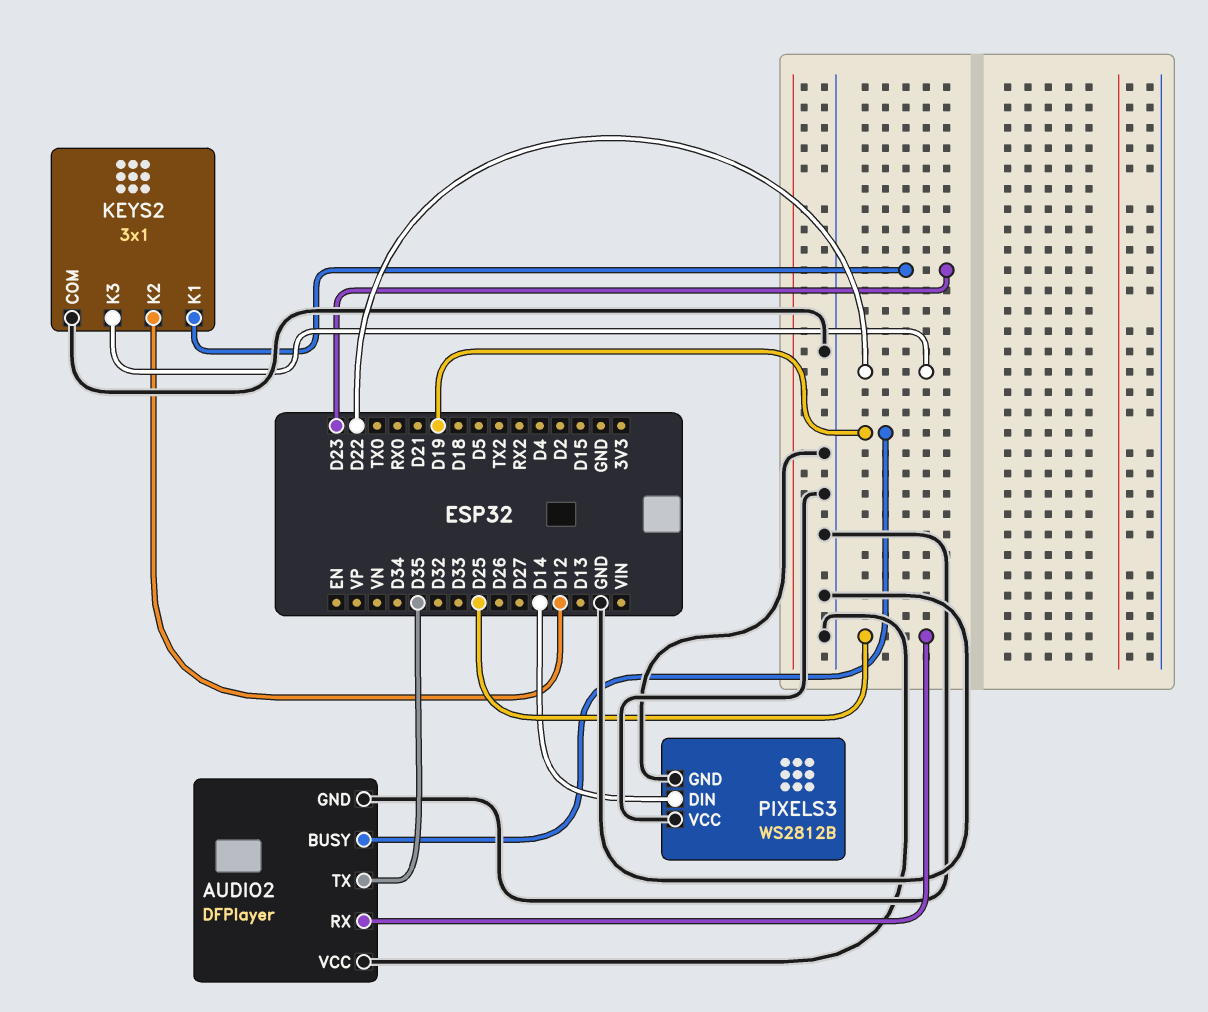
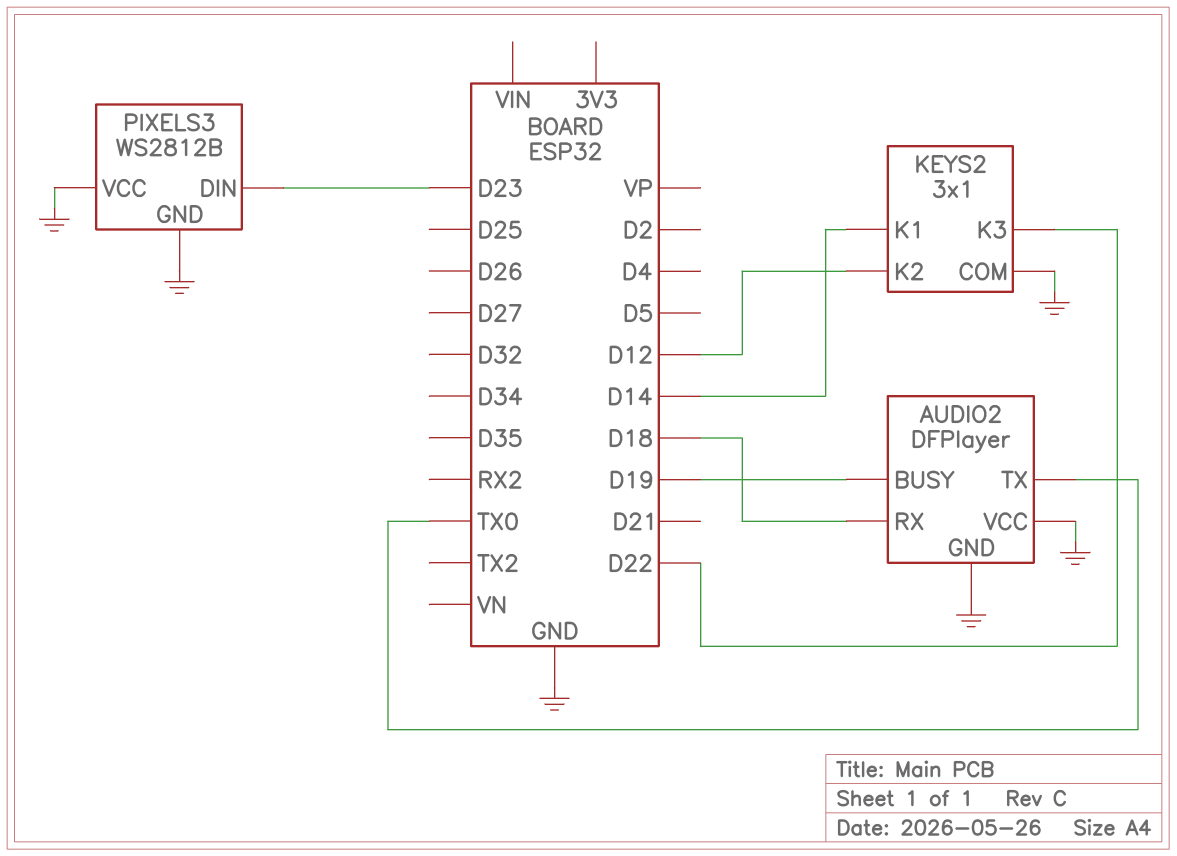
AUDIO2 pin RX: D25 -> D18
AUDIO2 pin TX: D35 -> TX0
KEYS2 pin K1: D23 -> D14
PIXELS3 pin DIN: D14 -> D23

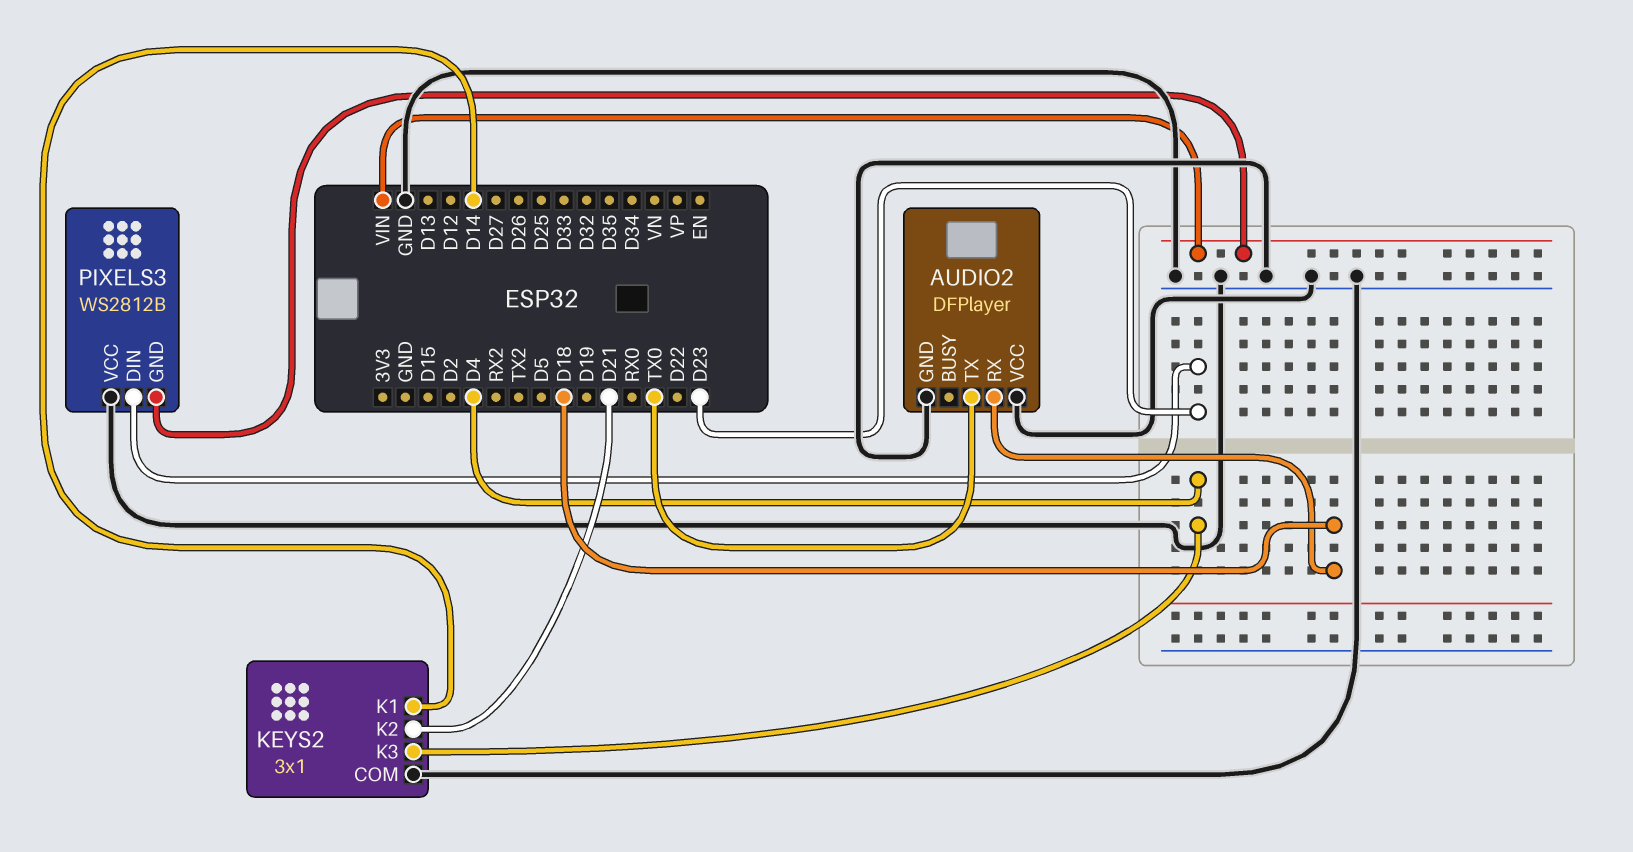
AUDIO2 pin BUSY: D19 -> none
KEYS2 pin K2: D12 -> D21
KEYS2 pin K3: D22 -> D4
PIXELS3 pin GND: GND -> VIN

